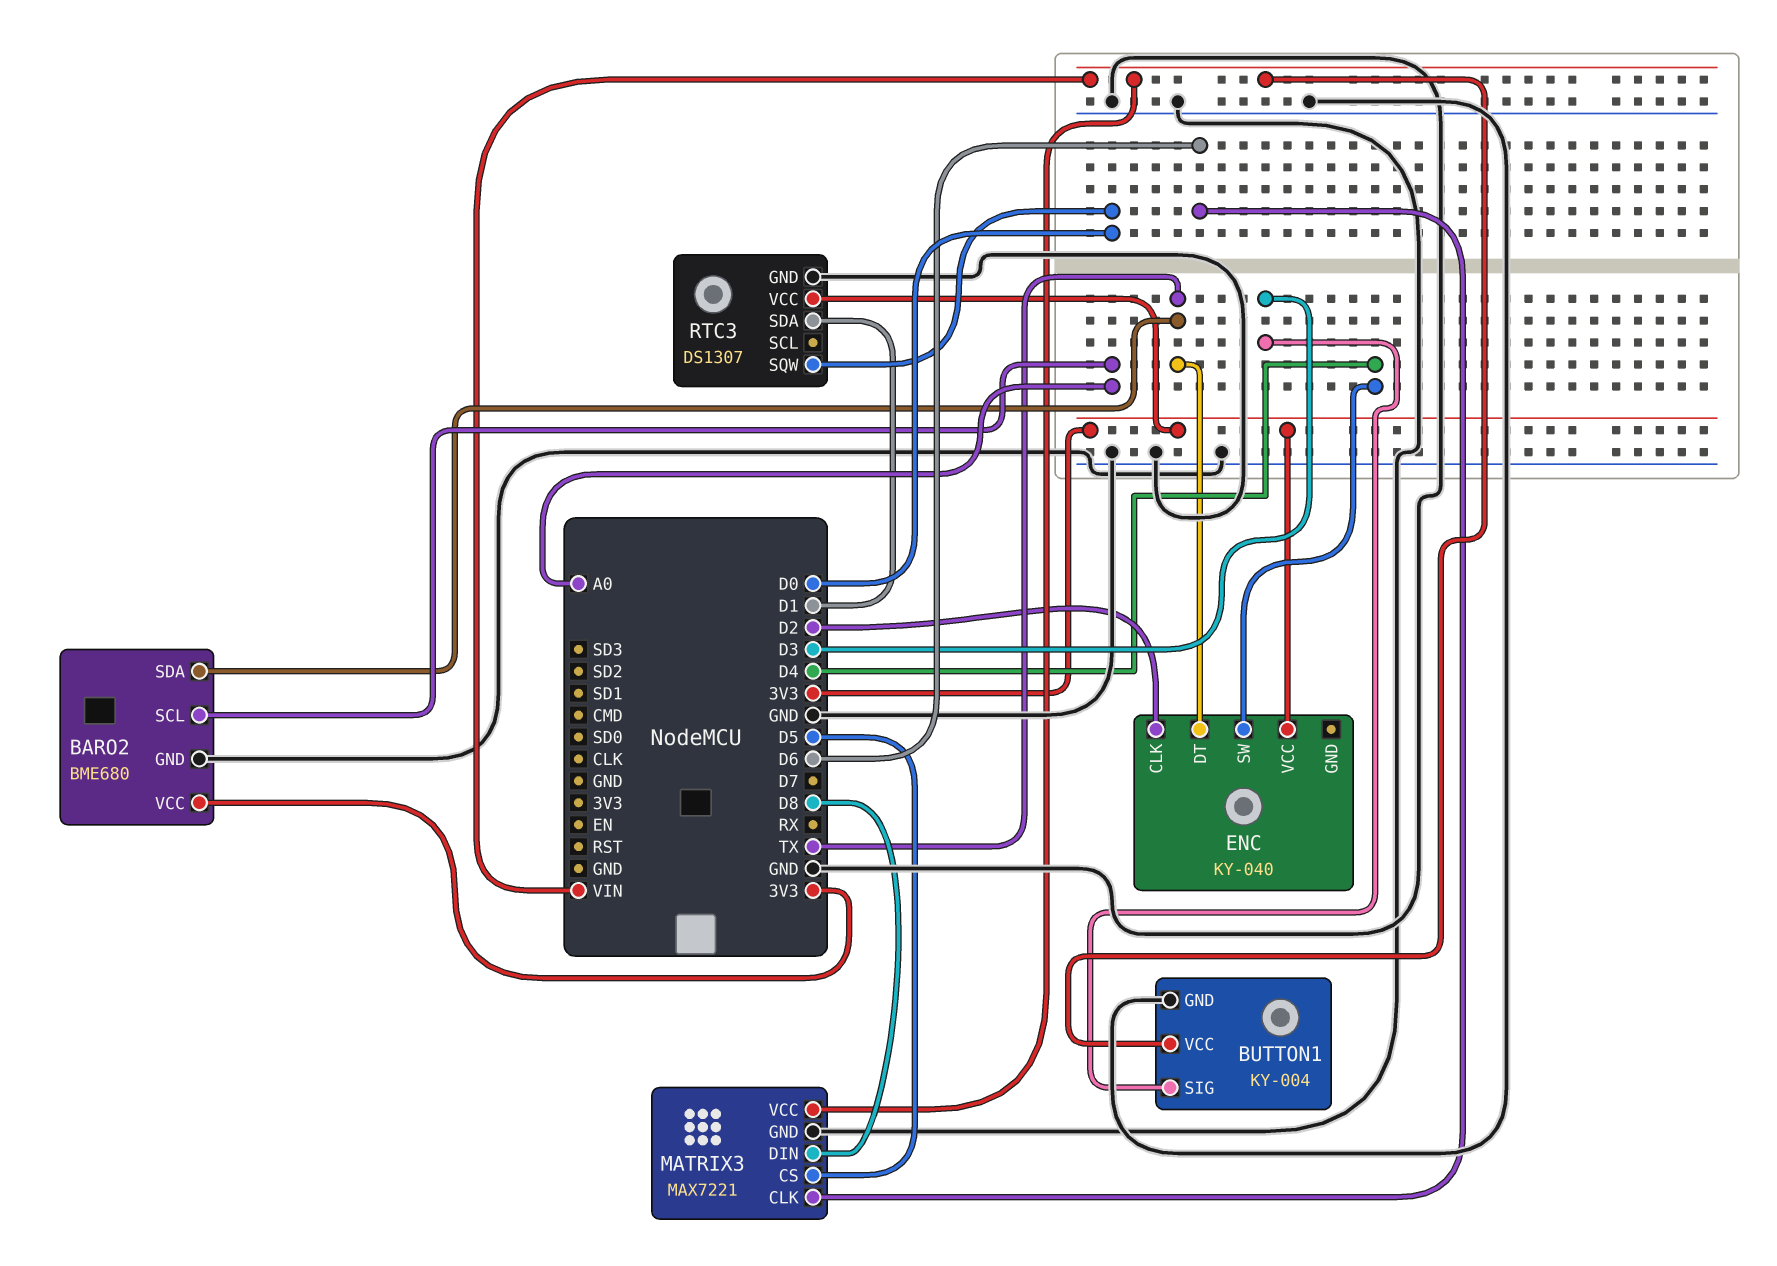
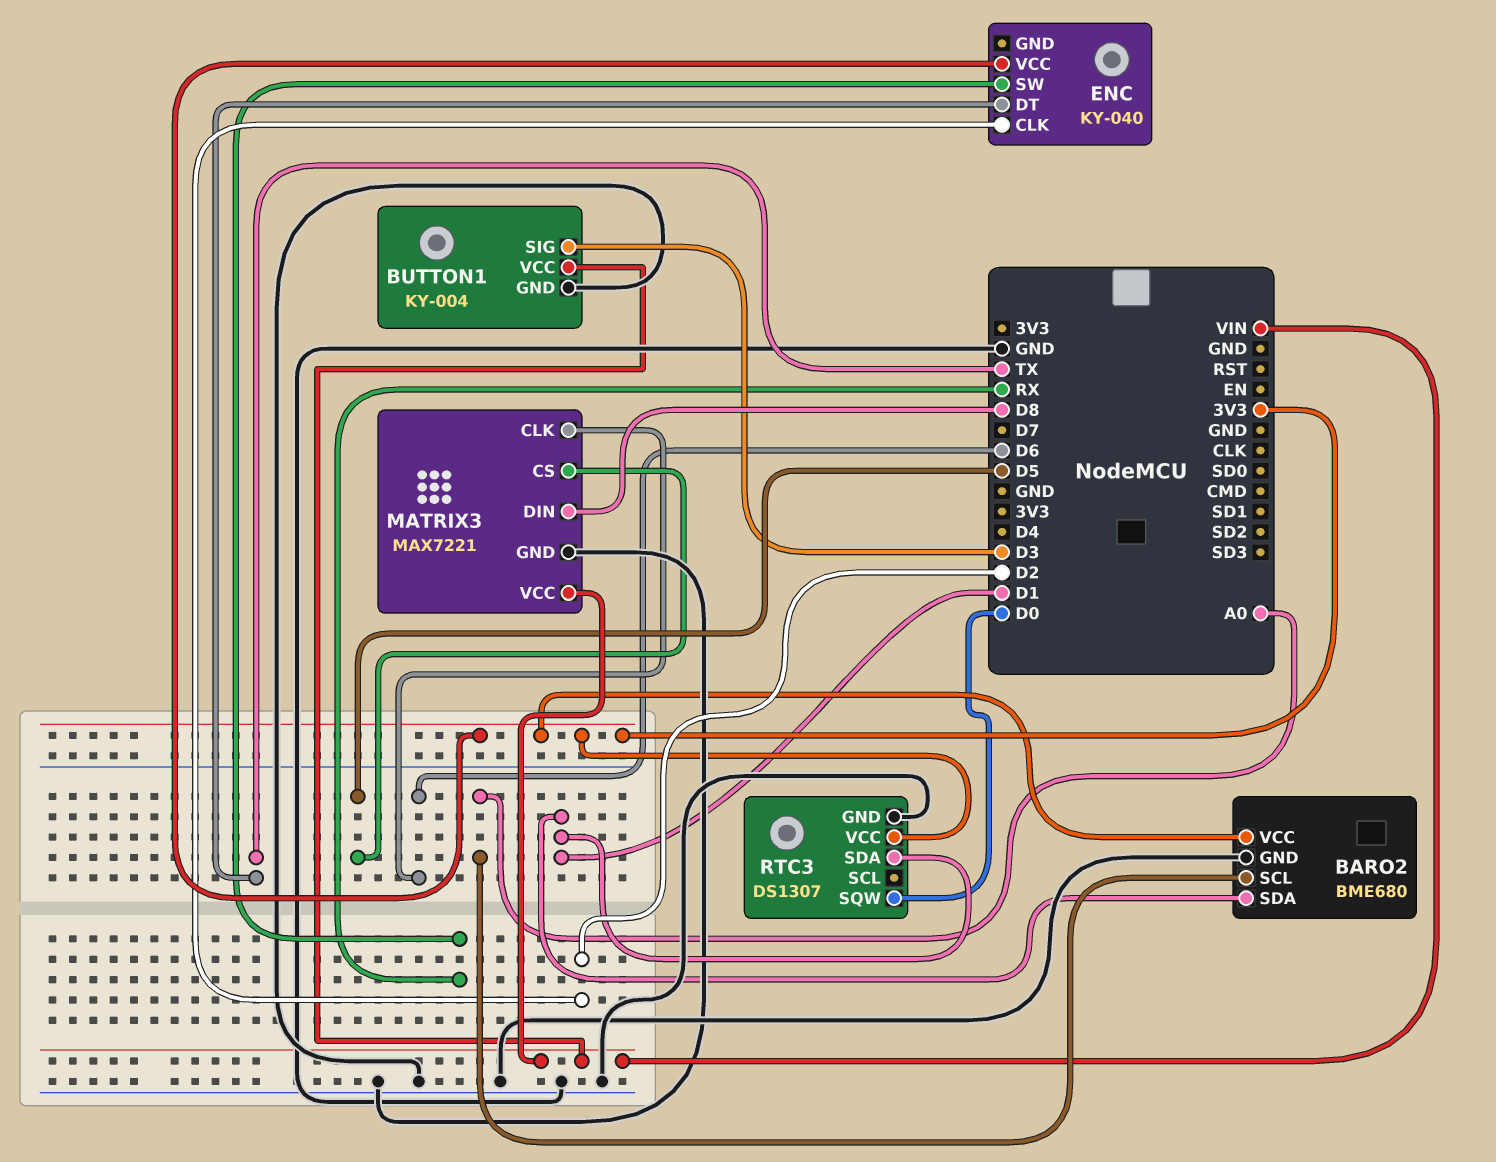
BARO2 pin SDA: TX -> D1
ENC pin SW: D4 -> RX

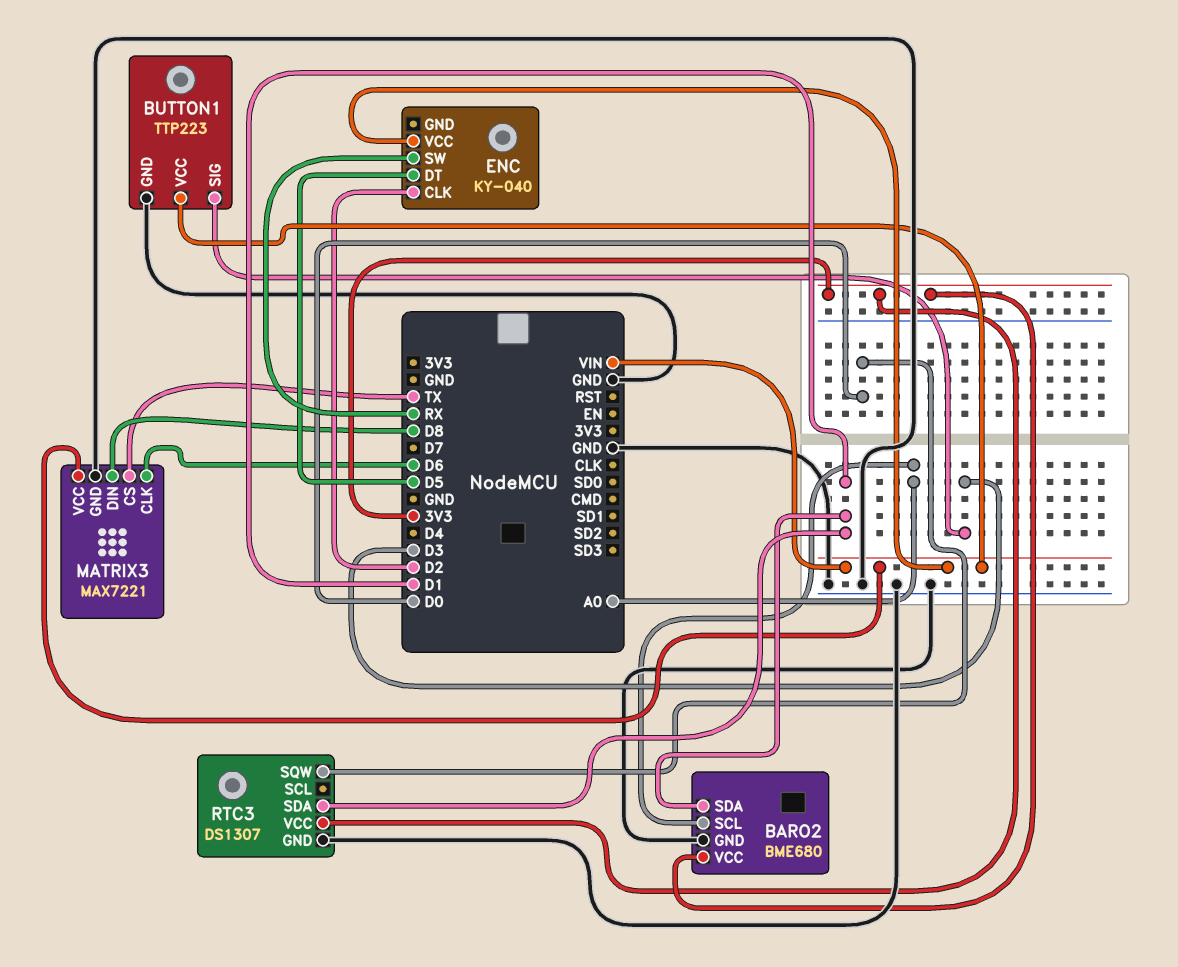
BUTTON1: KY-004 -> TTP223
ENC pin DT: TX -> D5
ENC pin VCC: 3V3 -> VIN
MATRIX3 pin CS: D5 -> TX

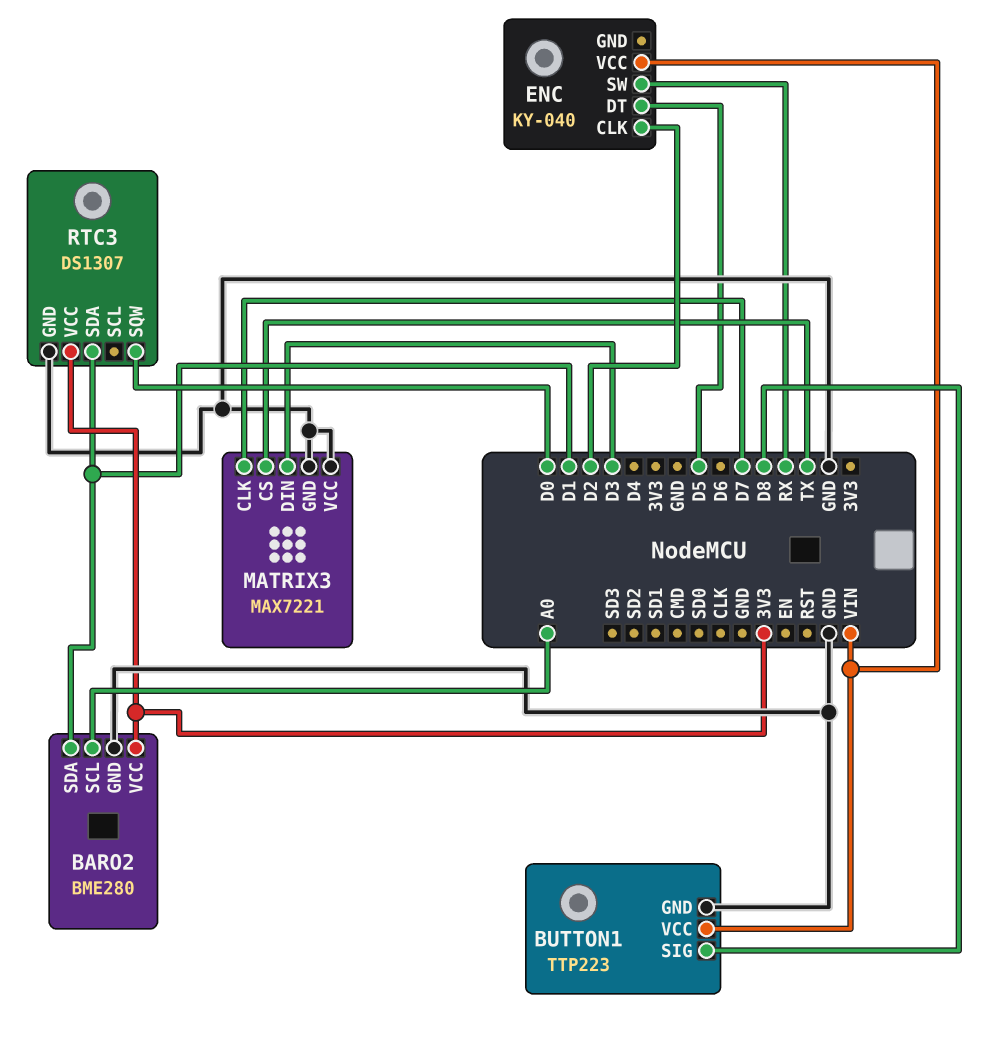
BARO2: BME680 -> BME280
BUTTON1 pin SIG: D3 -> D8
MATRIX3 pin CLK: D6 -> D7
MATRIX3 pin DIN: D8 -> D3
MATRIX3 pin VCC: VIN -> GND

